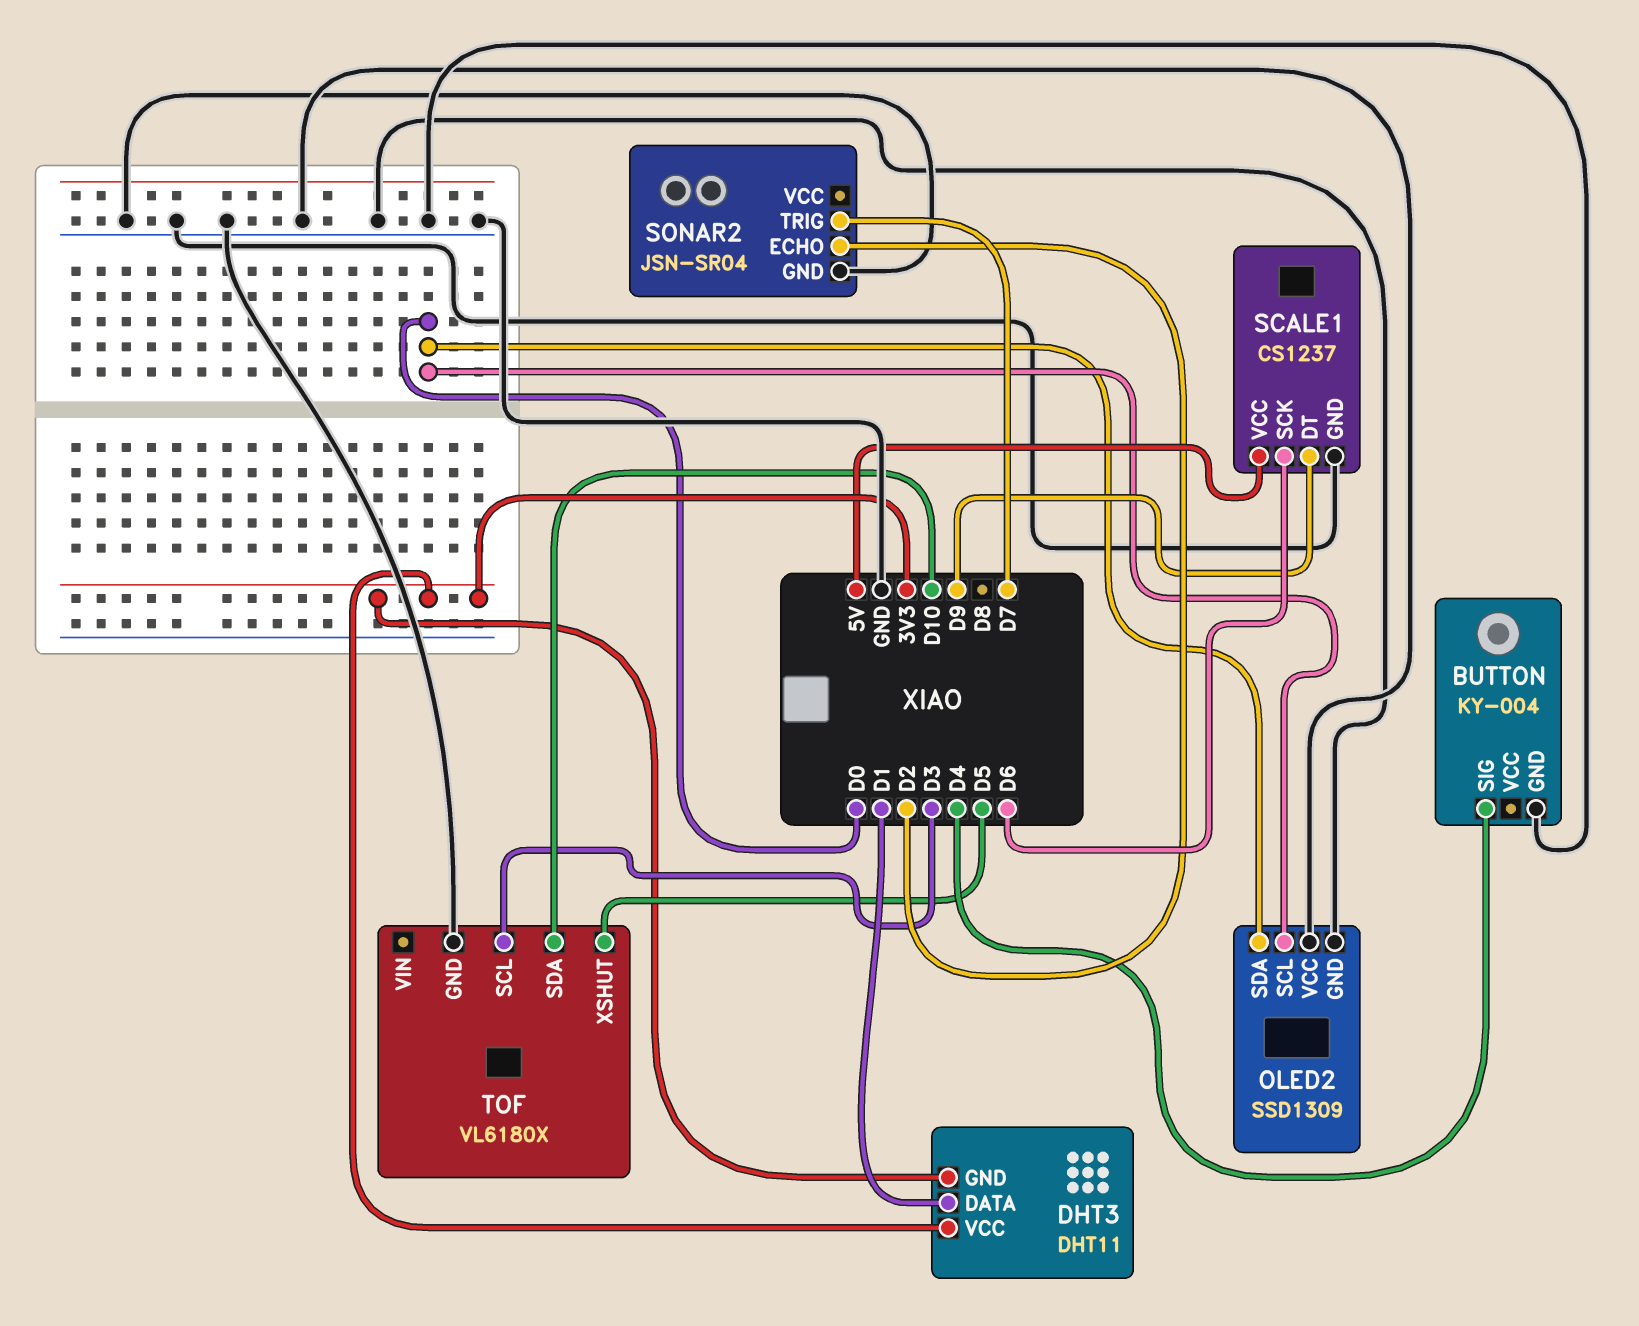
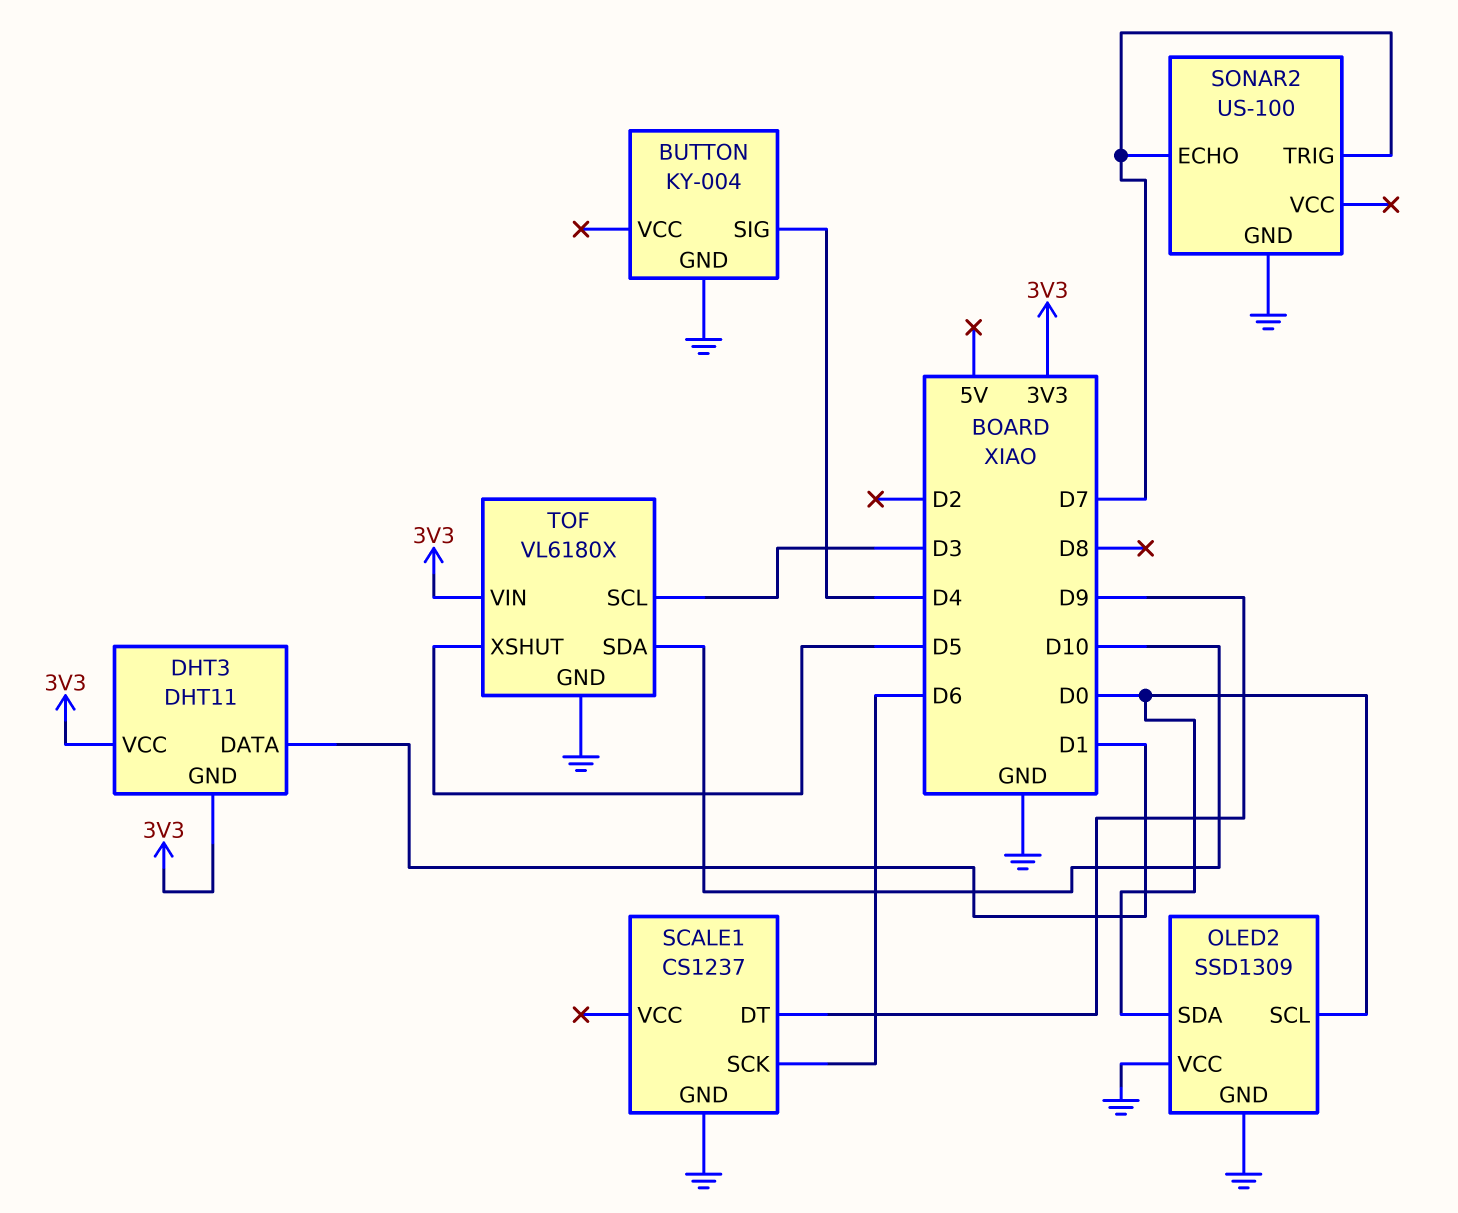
SCALE1 pin VCC: 5V -> none
SONAR2: JSN-SR04 -> US-100
SONAR2 pin ECHO: D2 -> D7
TOF pin VIN: none -> 3V3

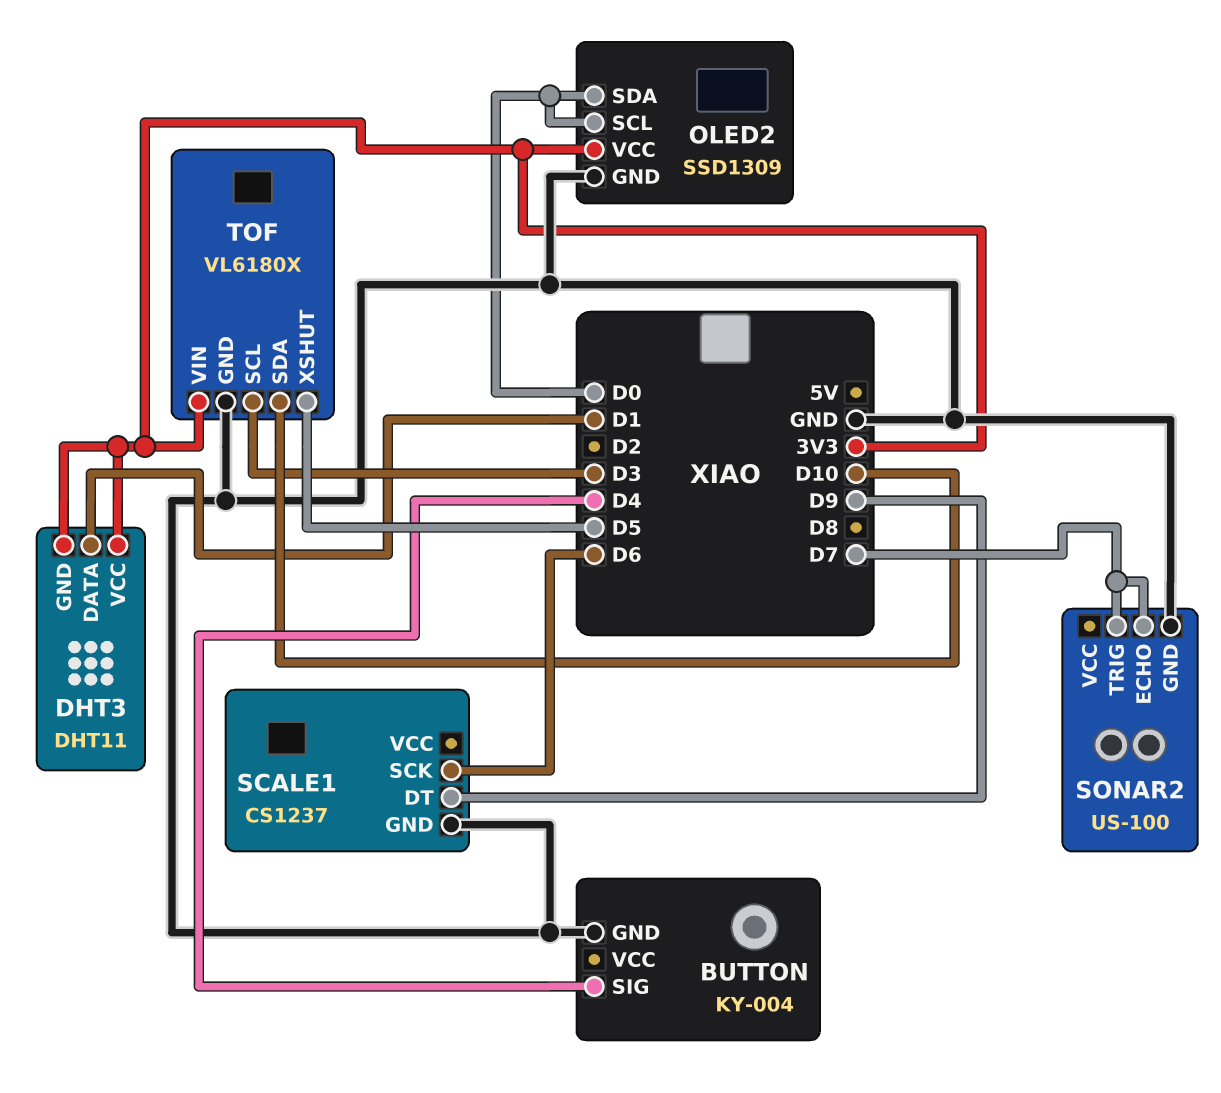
OLED2 pin VCC: GND -> 3V3

